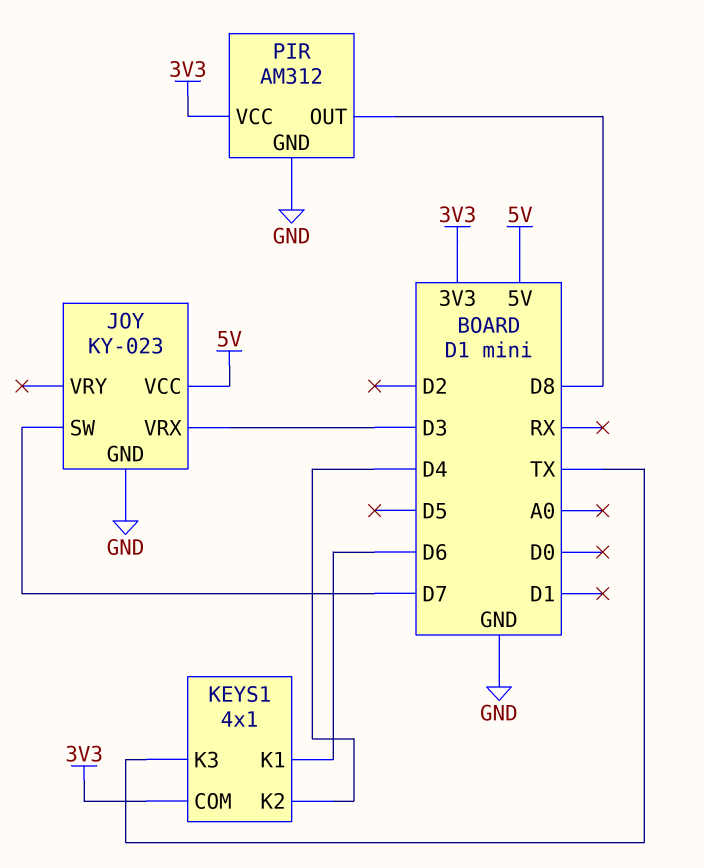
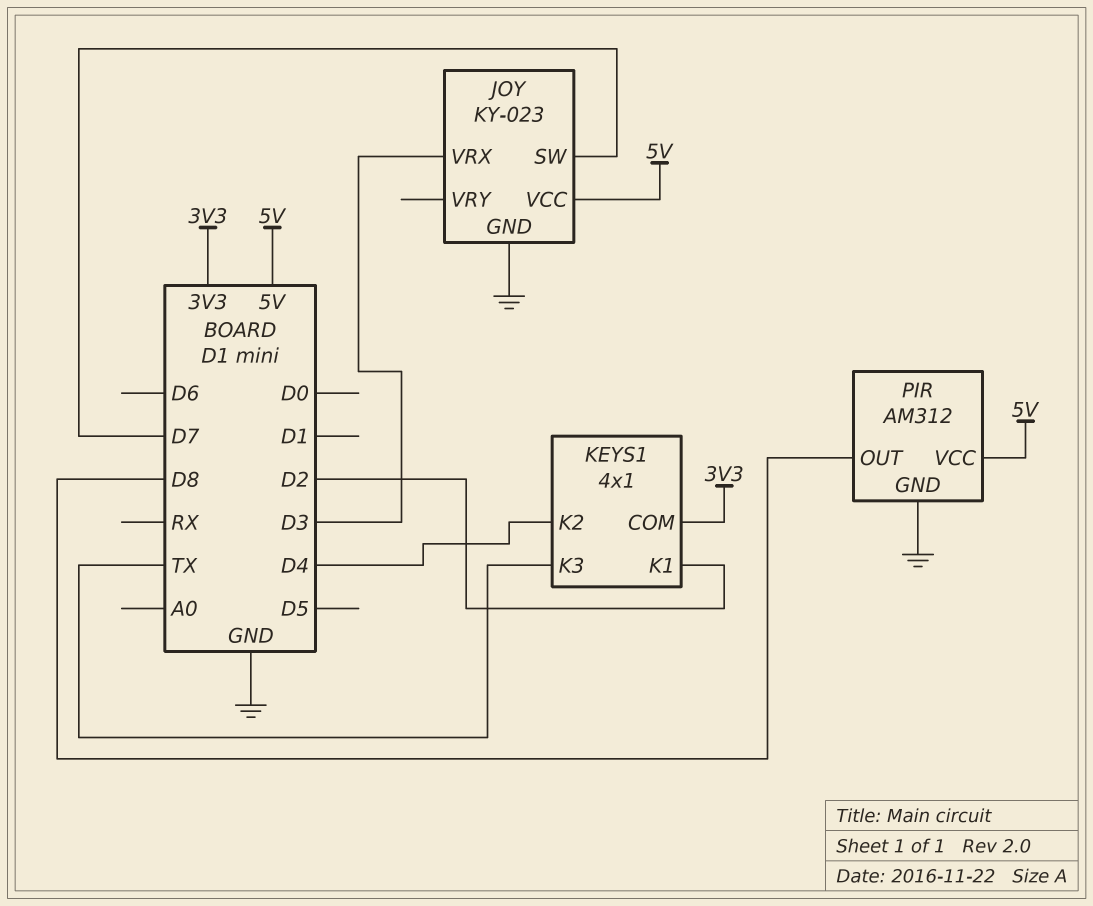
KEYS1 pin K1: D6 -> D2
PIR pin VCC: 3V3 -> 5V

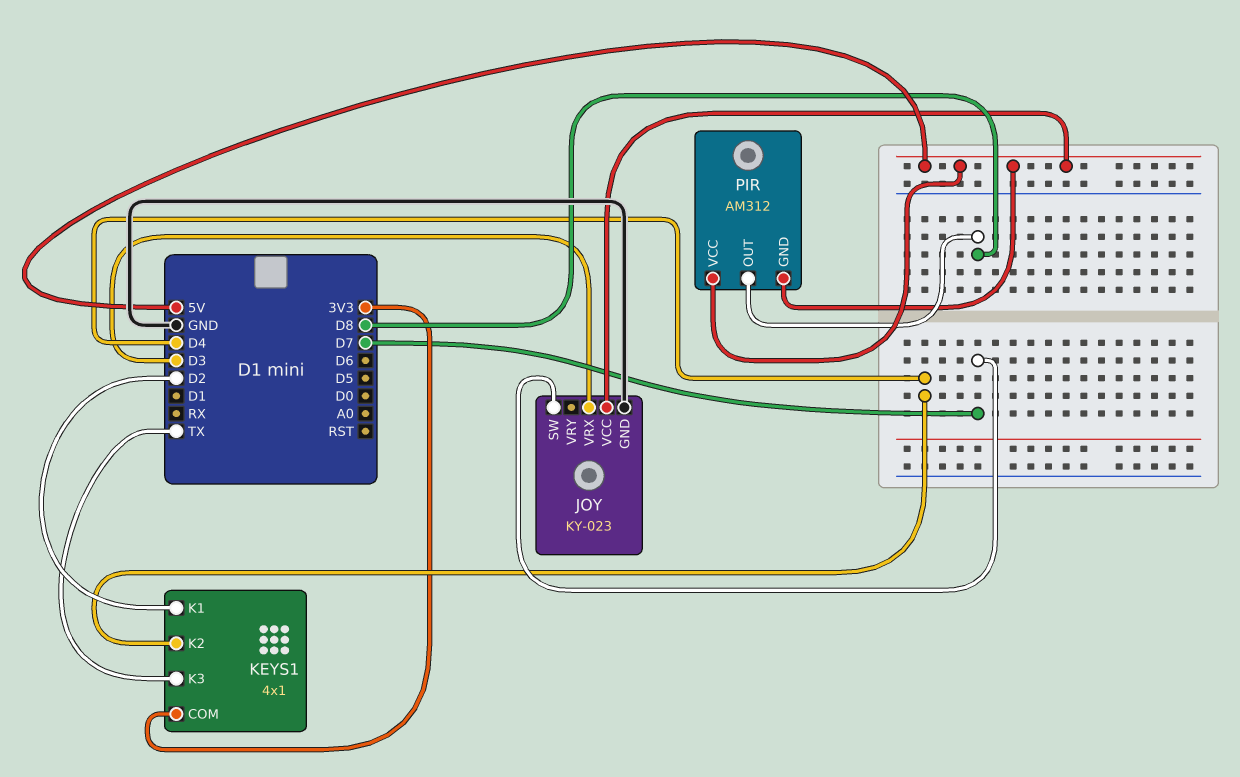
PIR pin GND: GND -> 5V

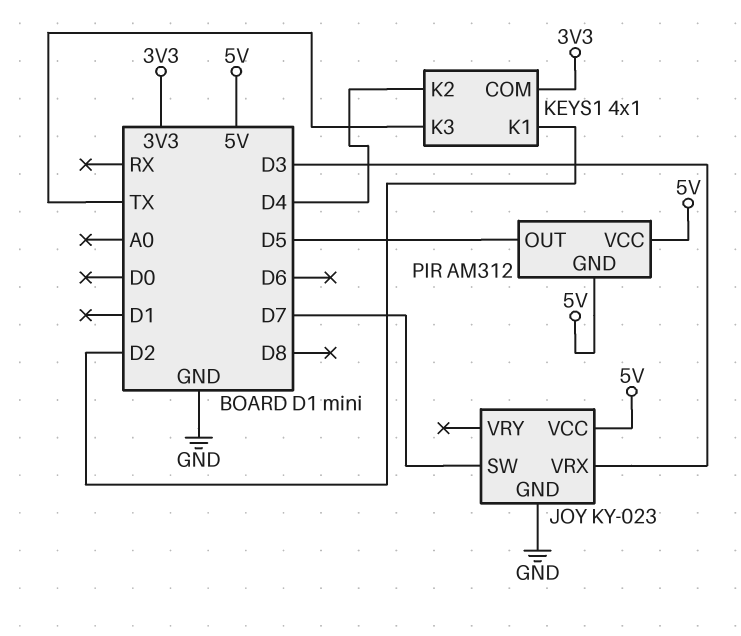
PIR pin OUT: D8 -> D5

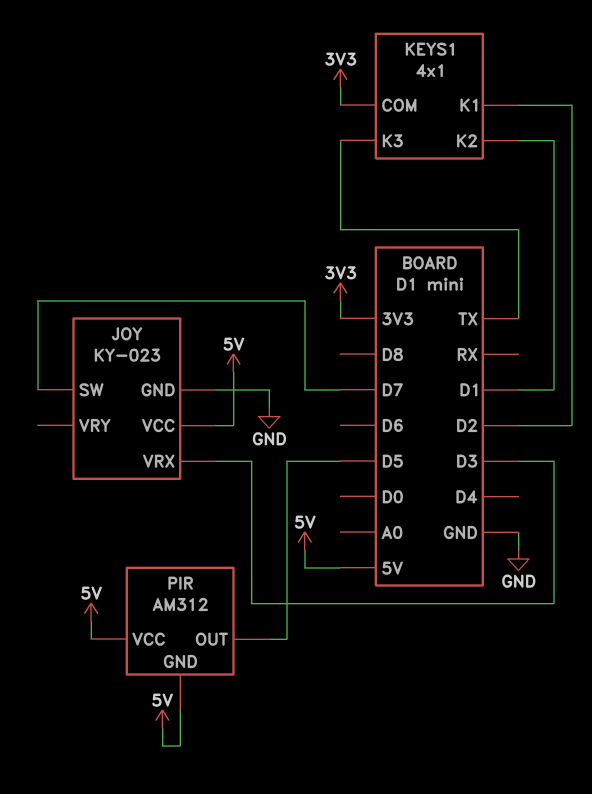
KEYS1 pin K2: D4 -> D1

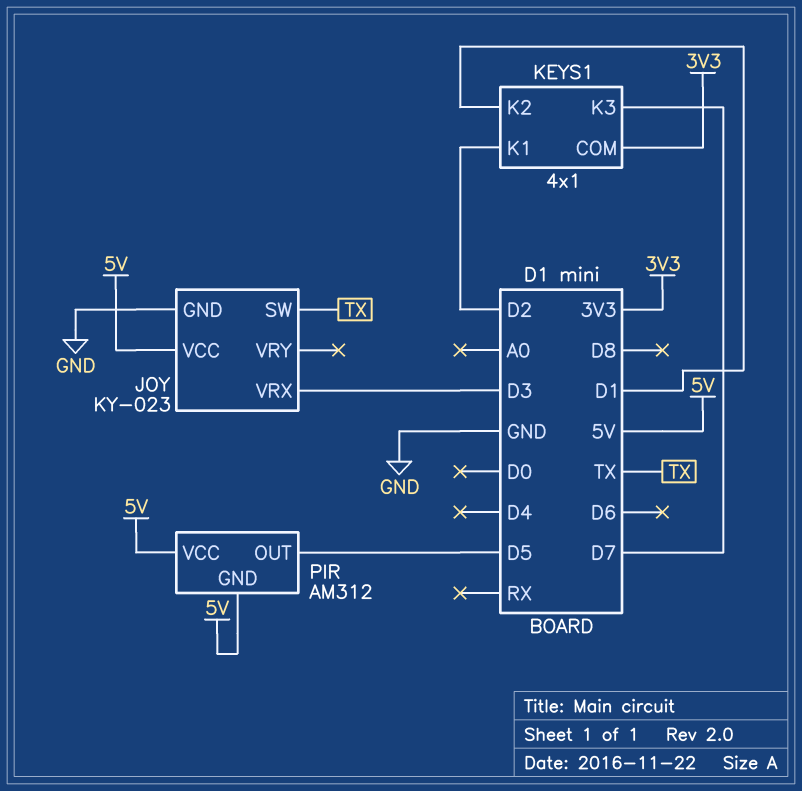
JOY pin SW: D7 -> TX
KEYS1 pin K3: TX -> D7

